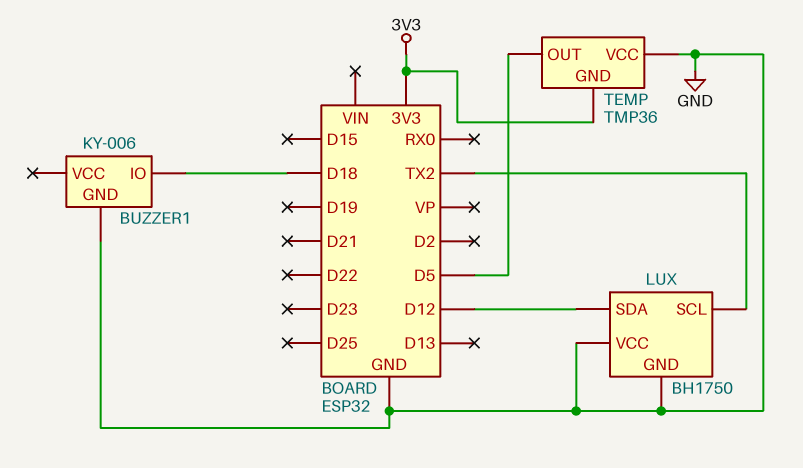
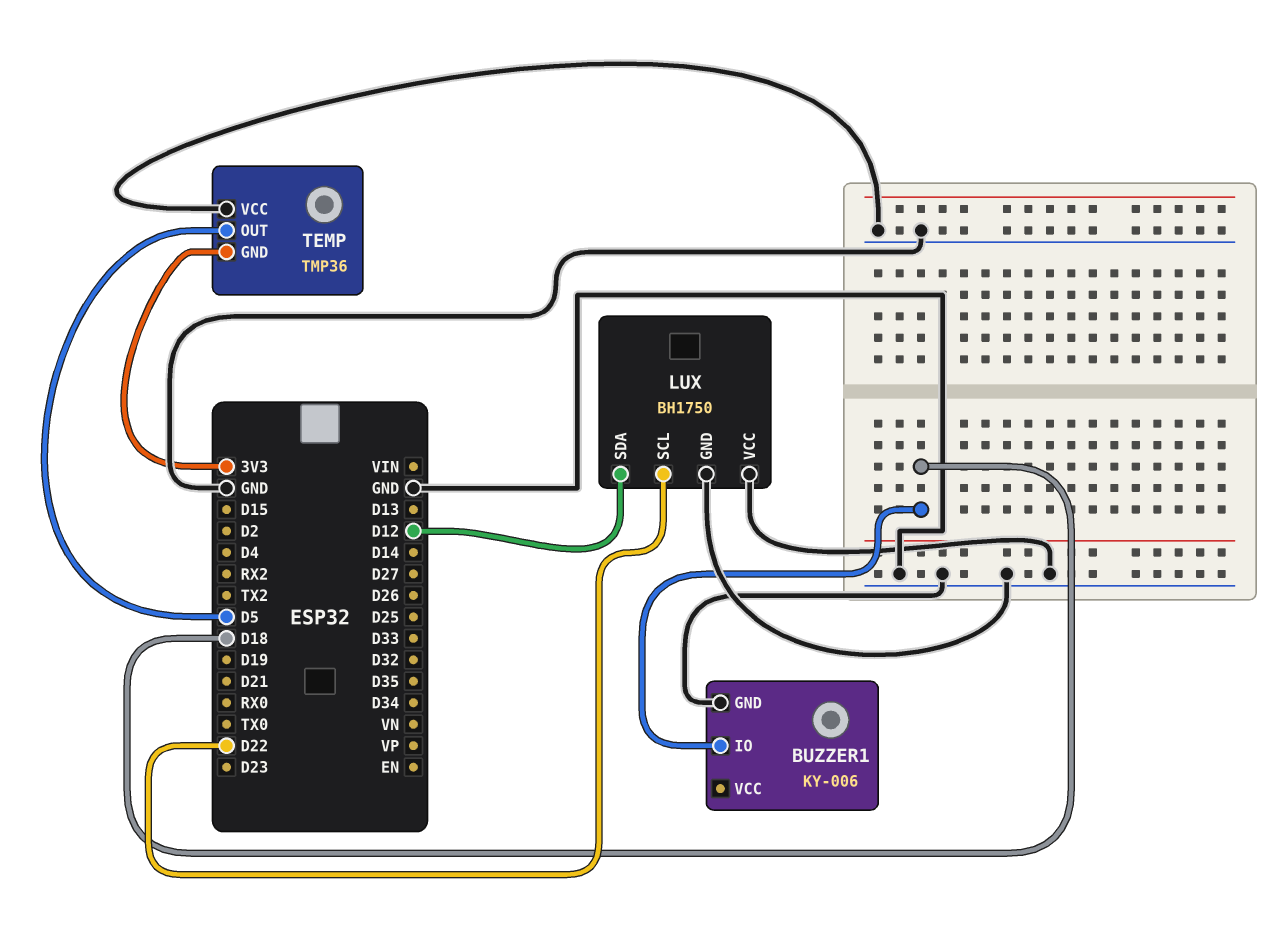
LUX pin SCL: TX2 -> D22

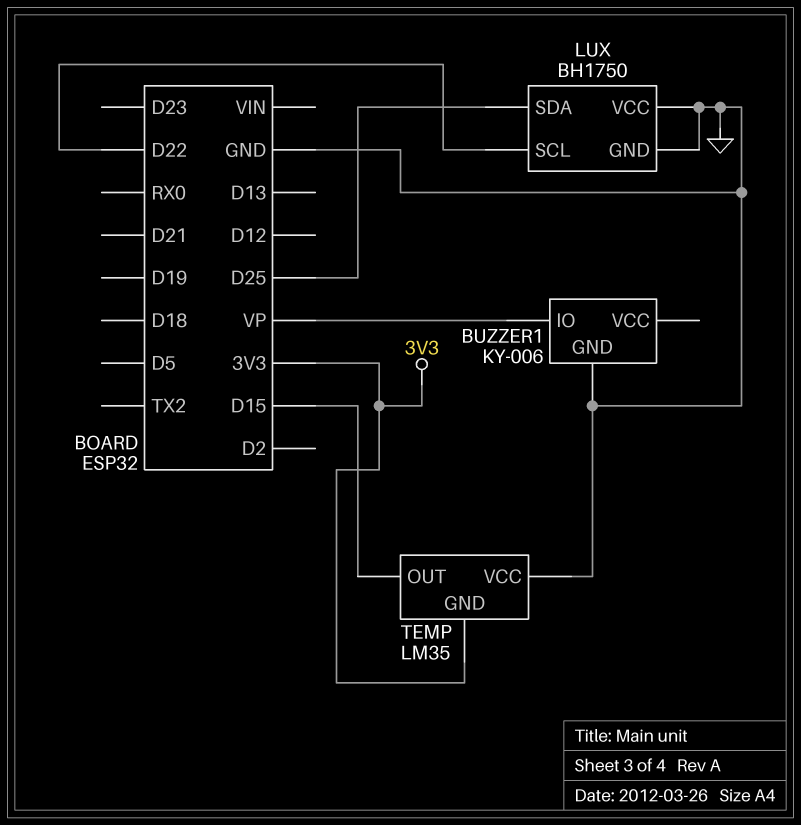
BUZZER1 pin IO: D18 -> VP
LUX pin SDA: D12 -> D25
TEMP: TMP36 -> LM35
TEMP pin OUT: D5 -> D15

